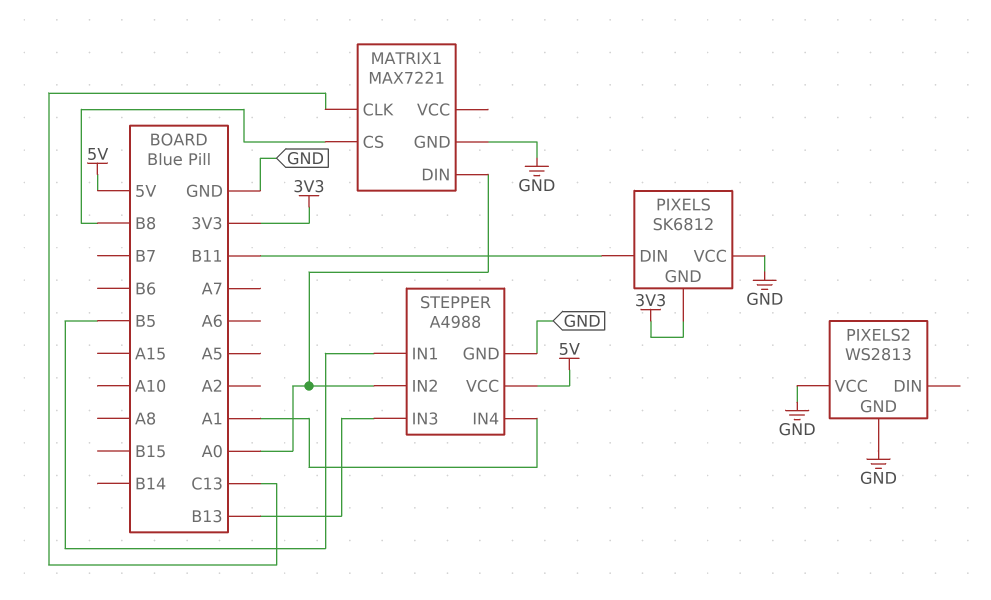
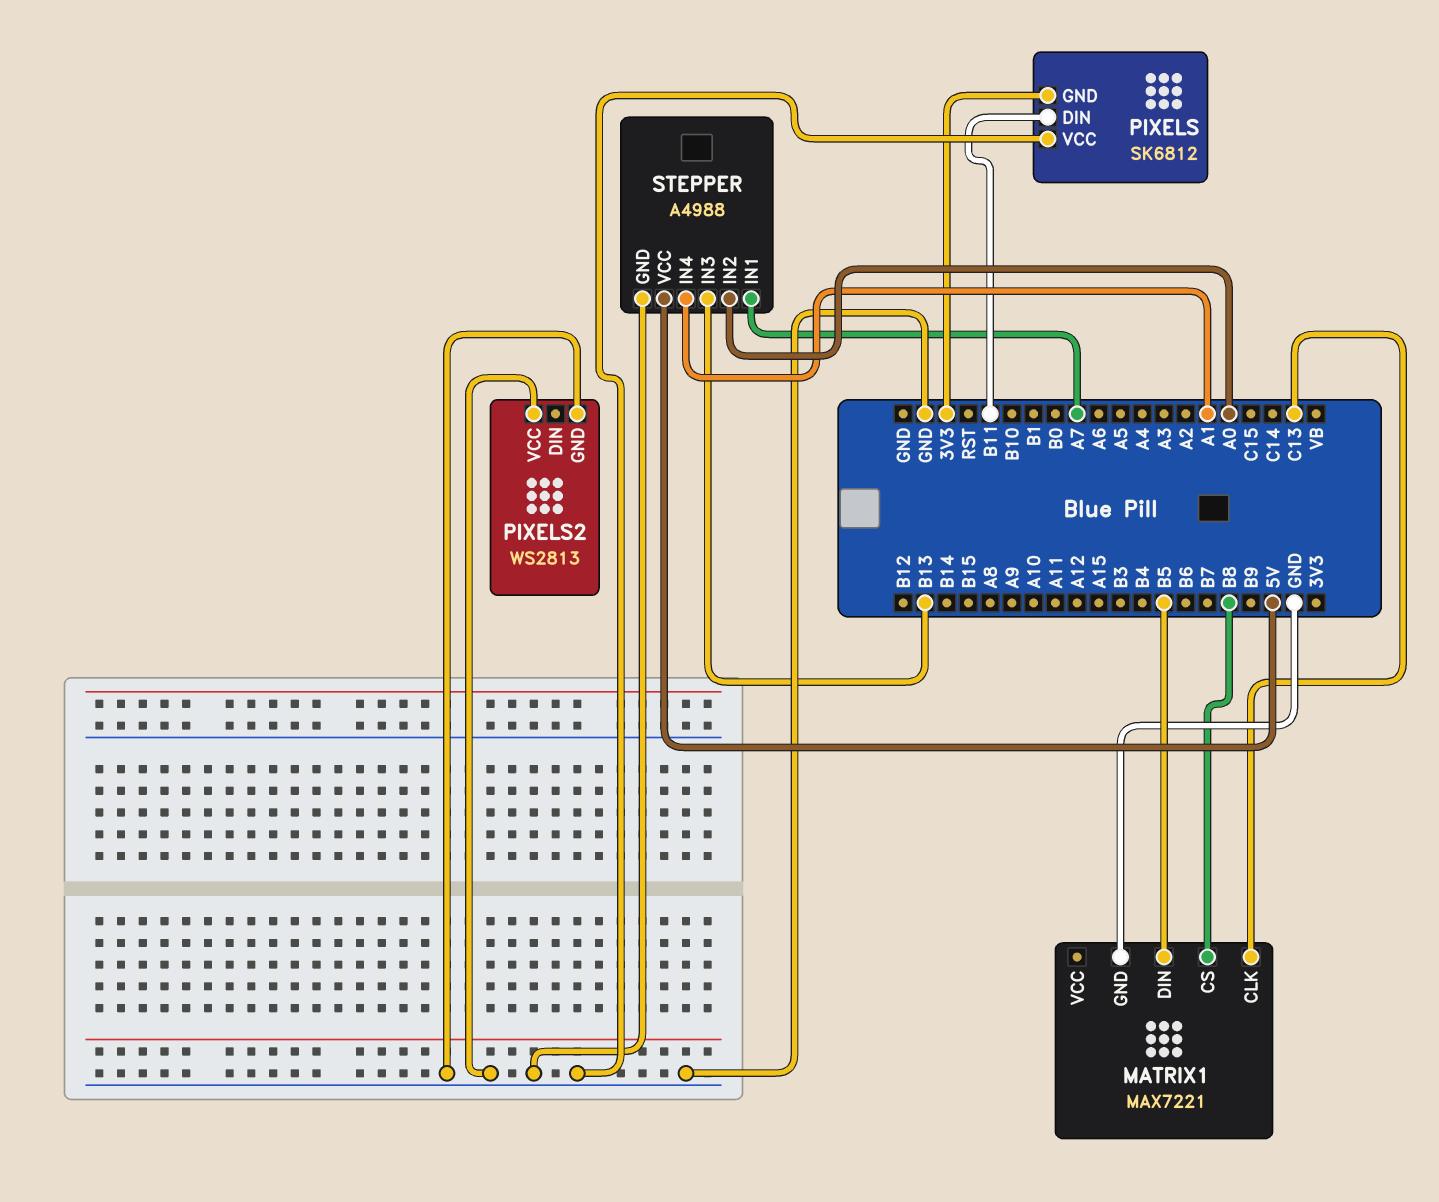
MATRIX1 pin DIN: A0 -> B5
STEPPER pin IN1: B5 -> A7

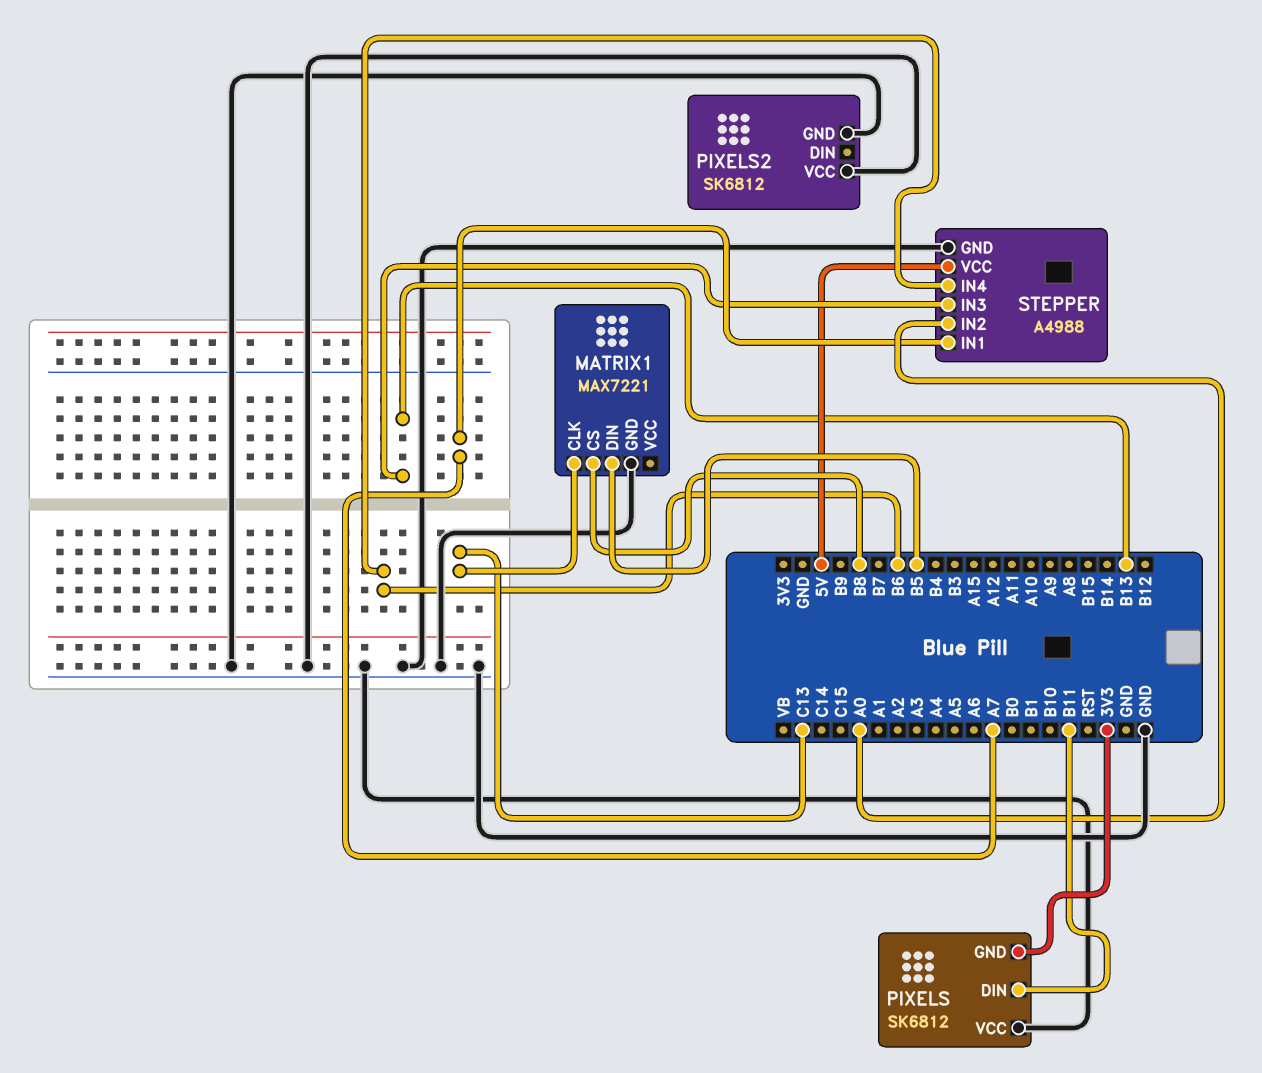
PIXELS2: WS2813 -> SK6812
STEPPER pin IN4: A1 -> B6

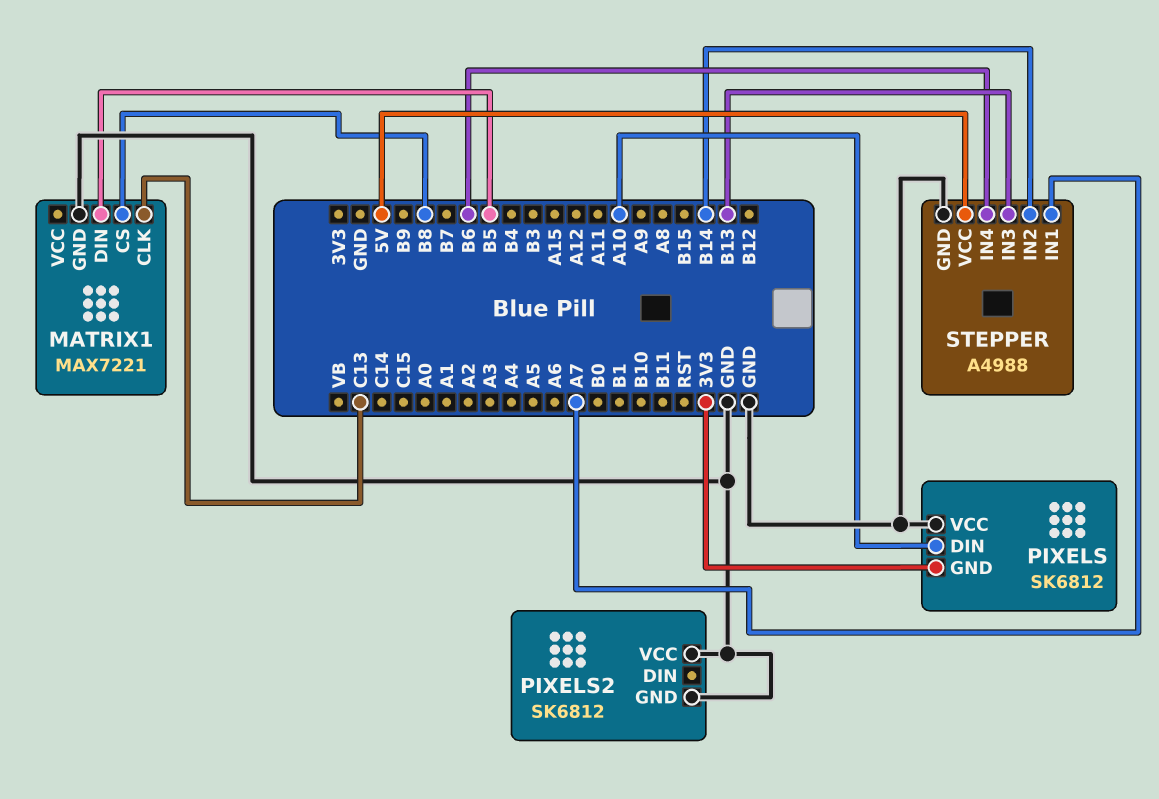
PIXELS pin DIN: B11 -> A10
STEPPER pin IN2: A0 -> B14

